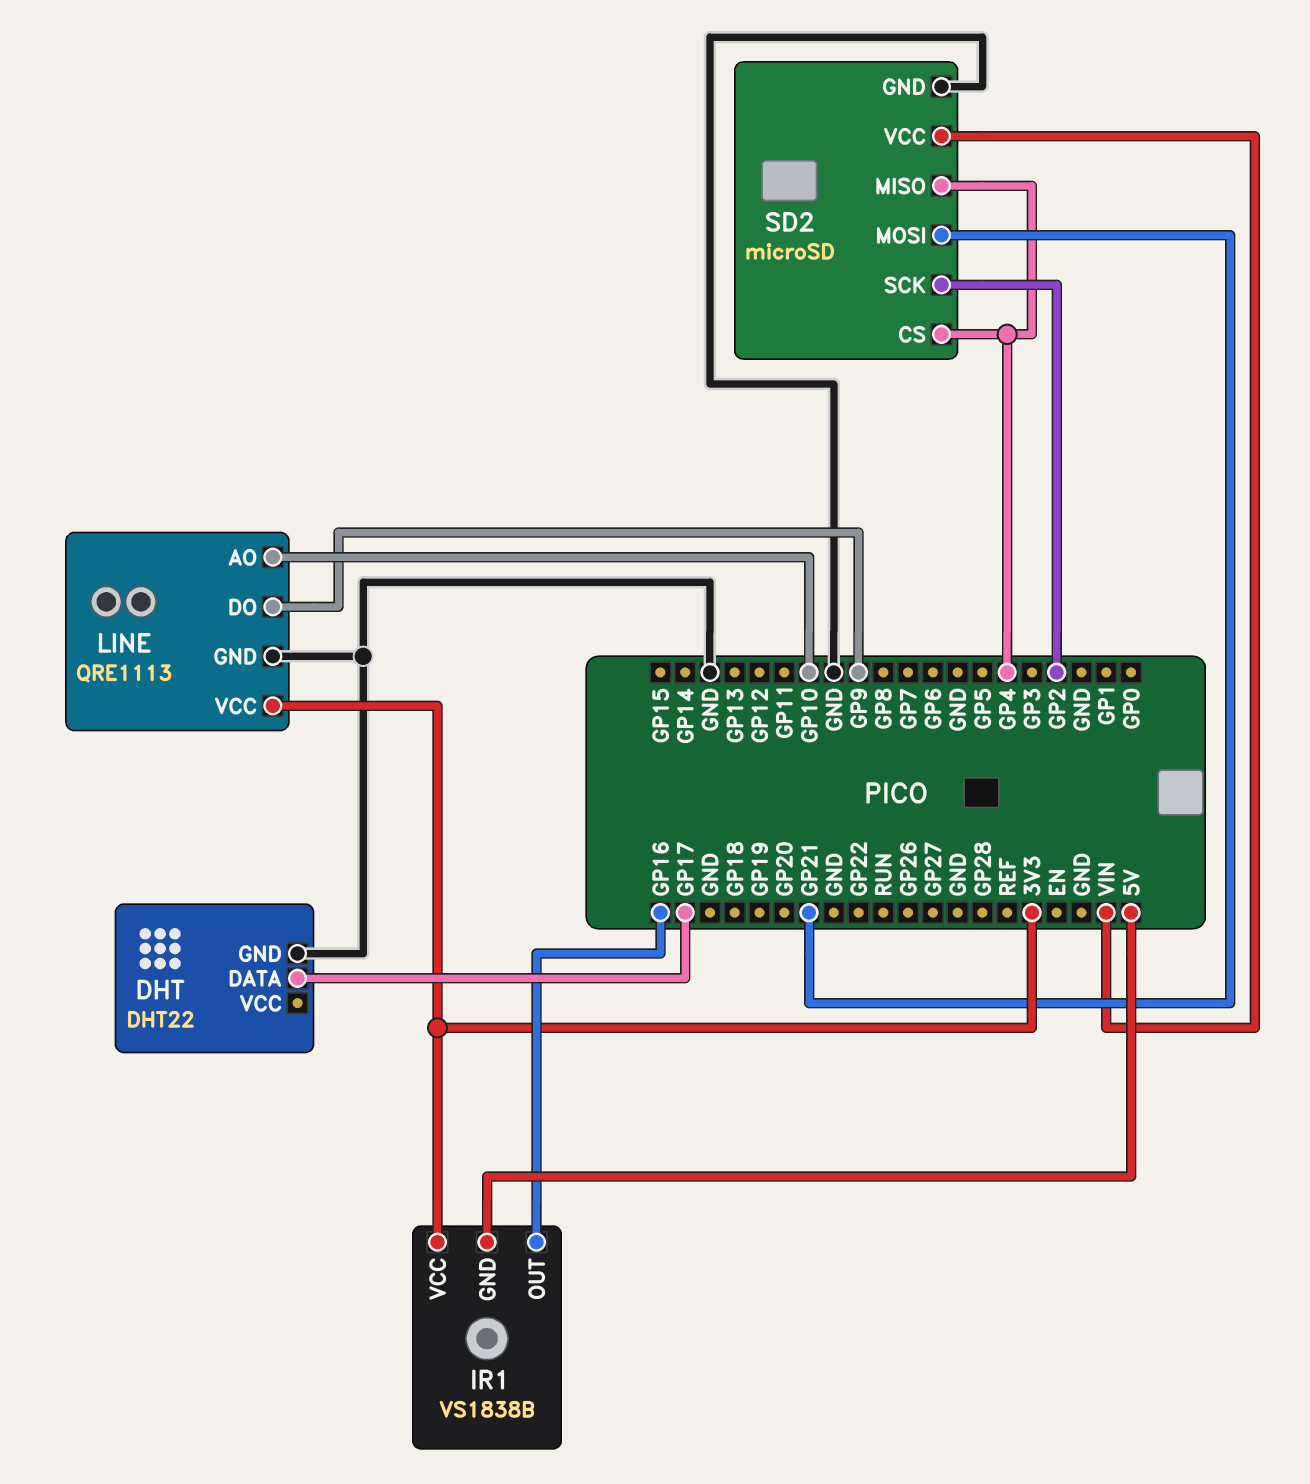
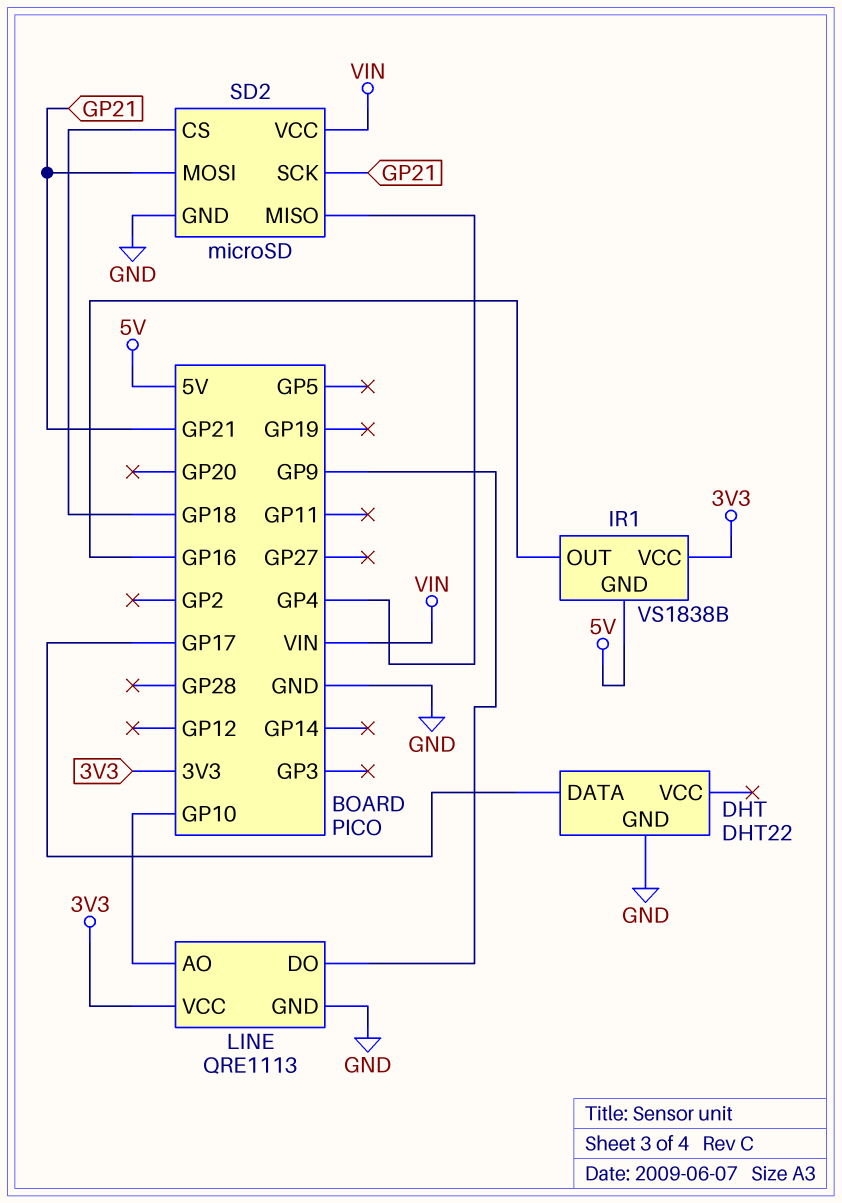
SD2 pin CS: GP4 -> GP18
SD2 pin SCK: GP2 -> GP21

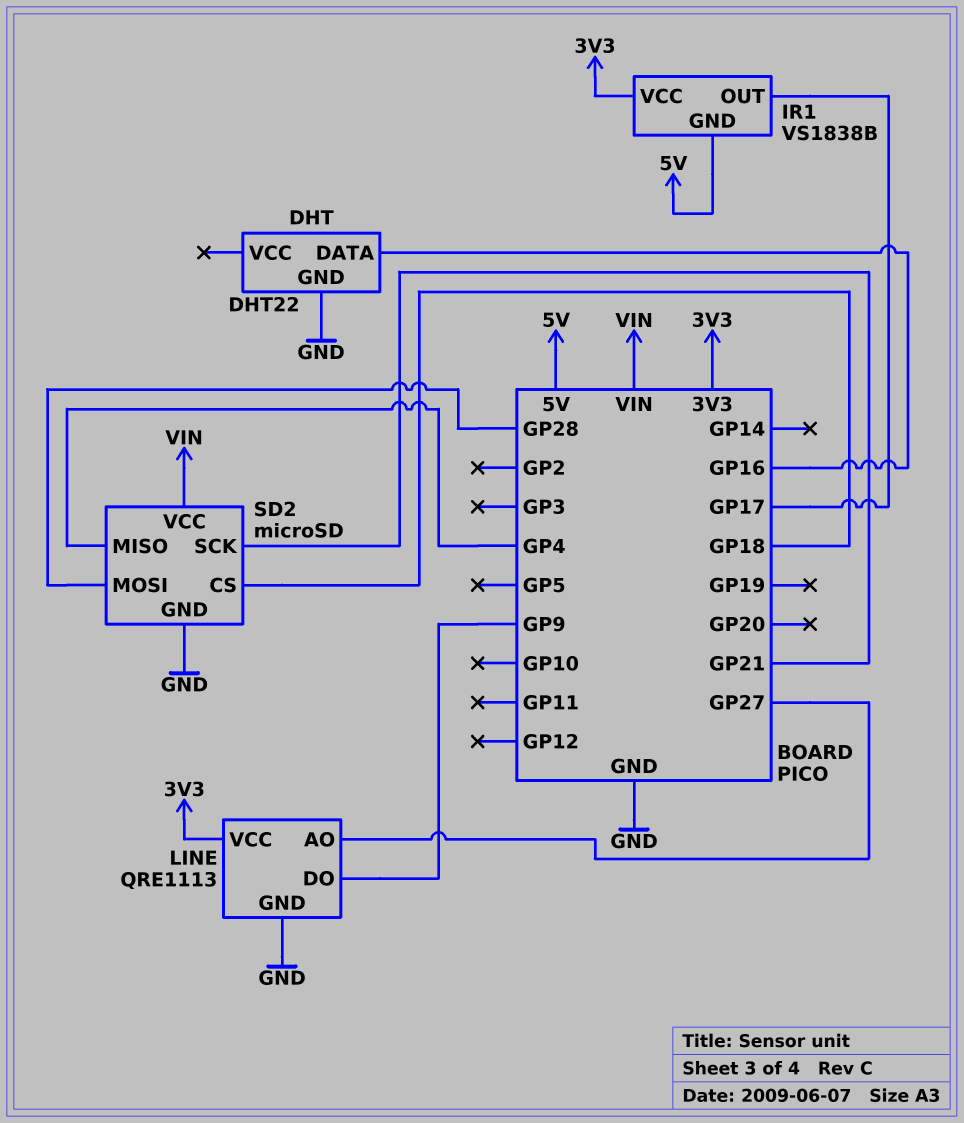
DHT pin DATA: GP17 -> GP16
IR1 pin OUT: GP16 -> GP17
LINE pin AO: GP10 -> GP27
SD2 pin MOSI: GP21 -> GP28

